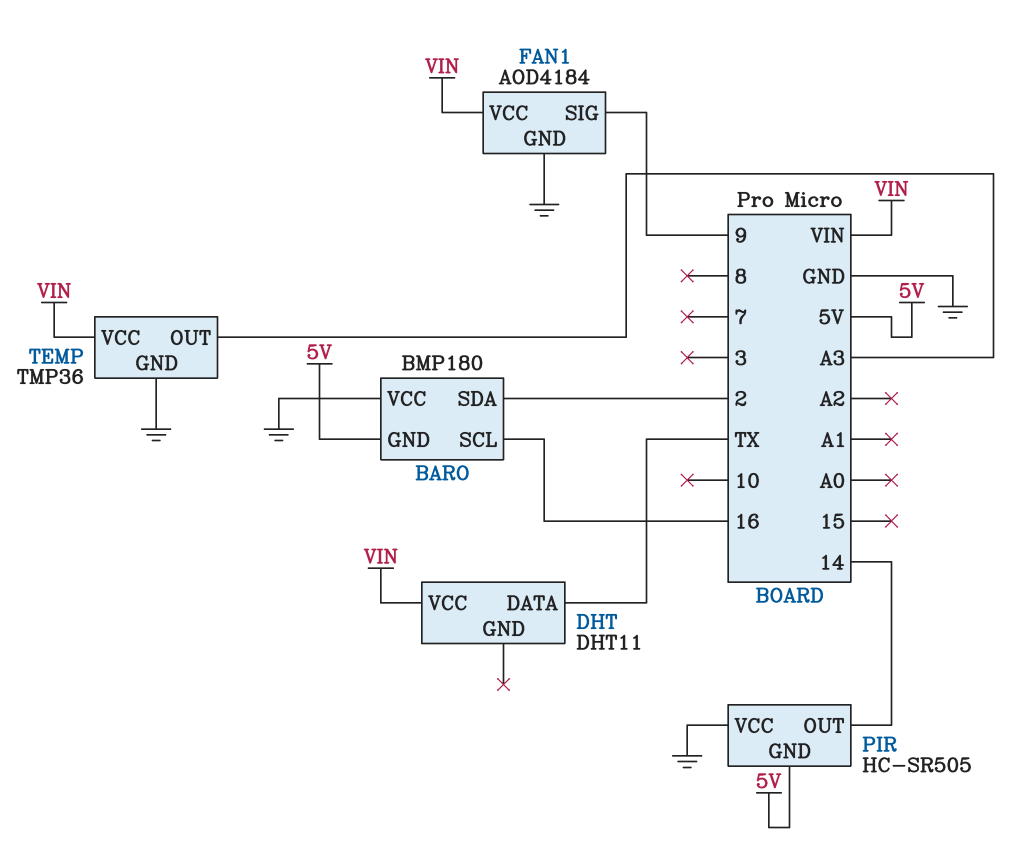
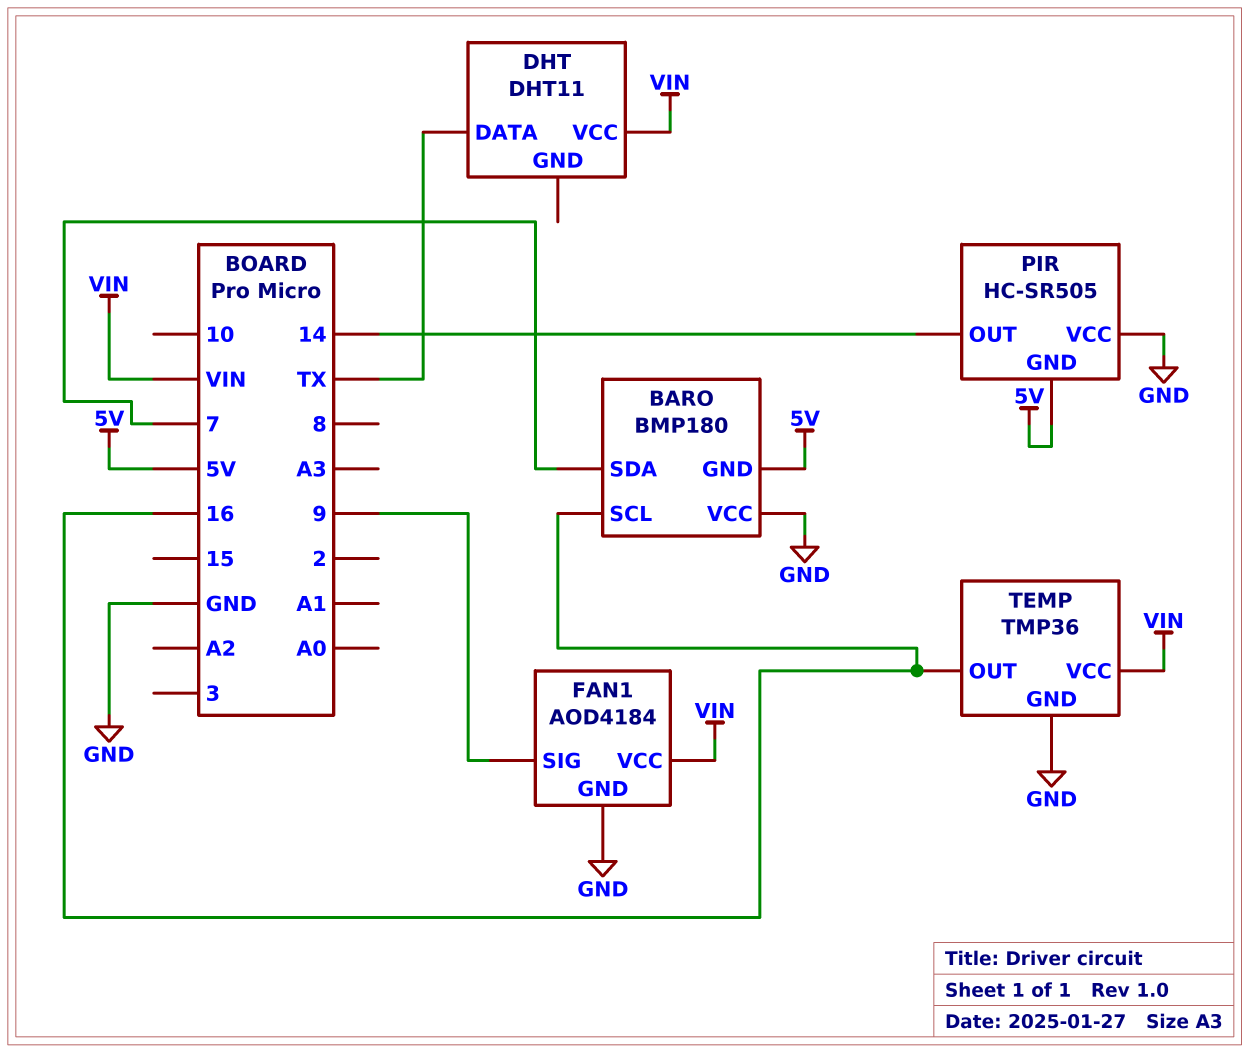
BARO pin SDA: 2 -> 7
TEMP pin OUT: A3 -> 16

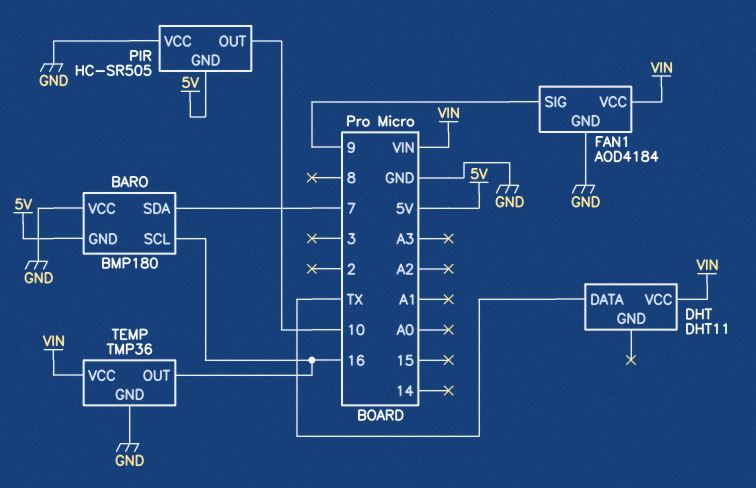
PIR pin OUT: 14 -> 10

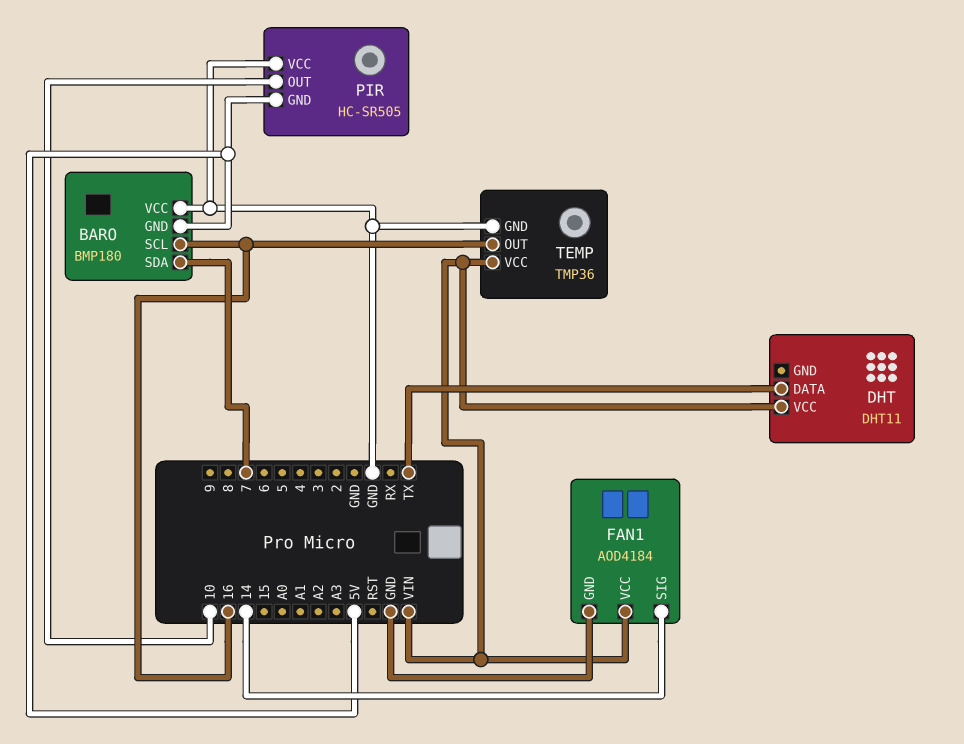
FAN1 pin SIG: 9 -> 14

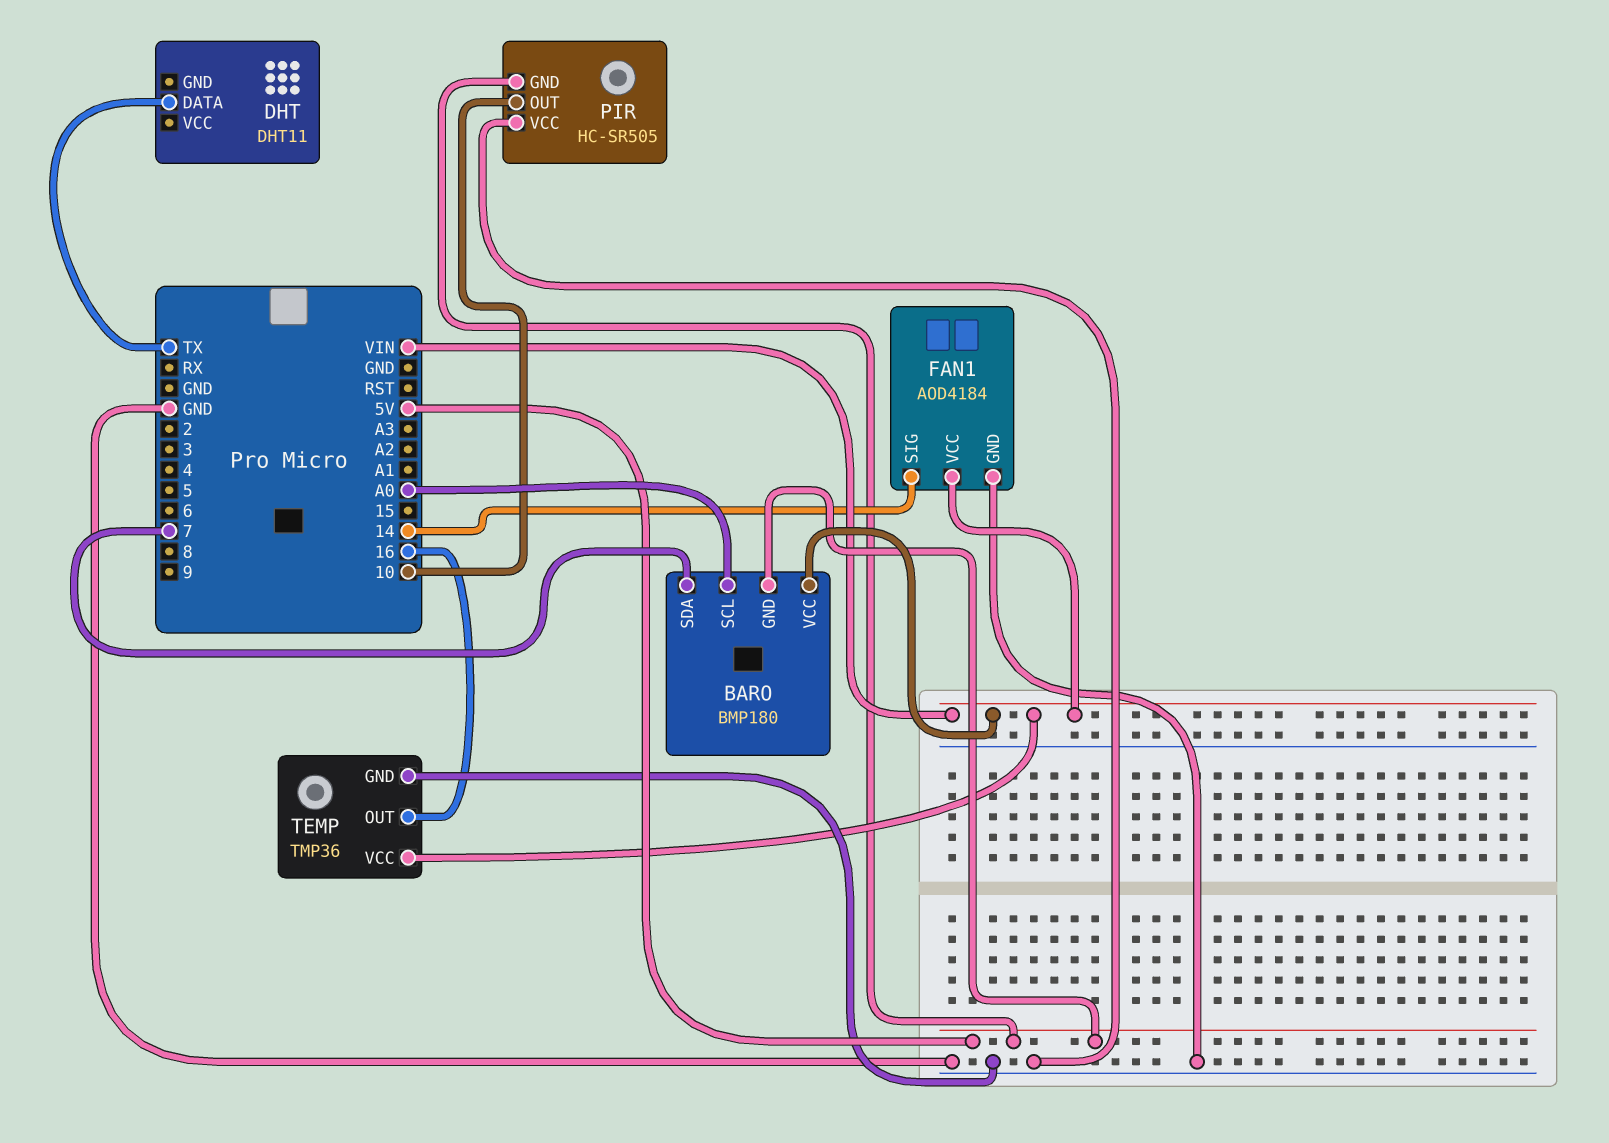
BARO pin SCL: 16 -> A0
BARO pin VCC: GND -> VIN
DHT pin VCC: VIN -> none

